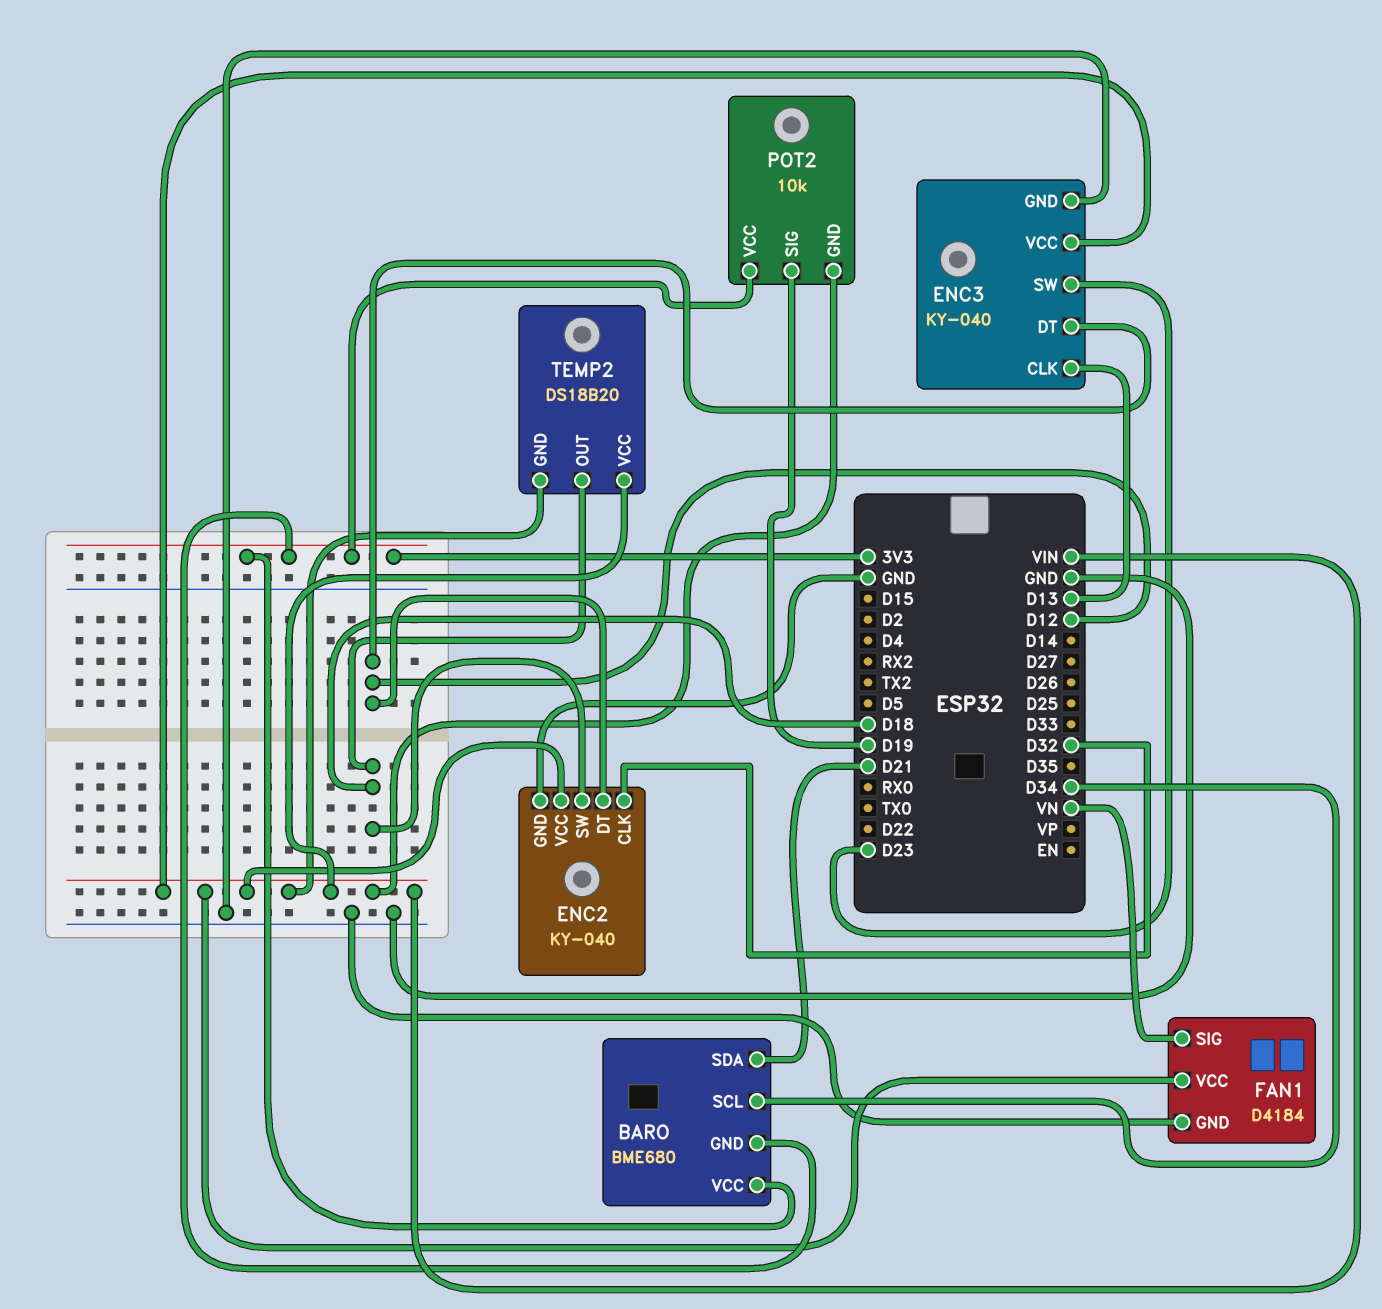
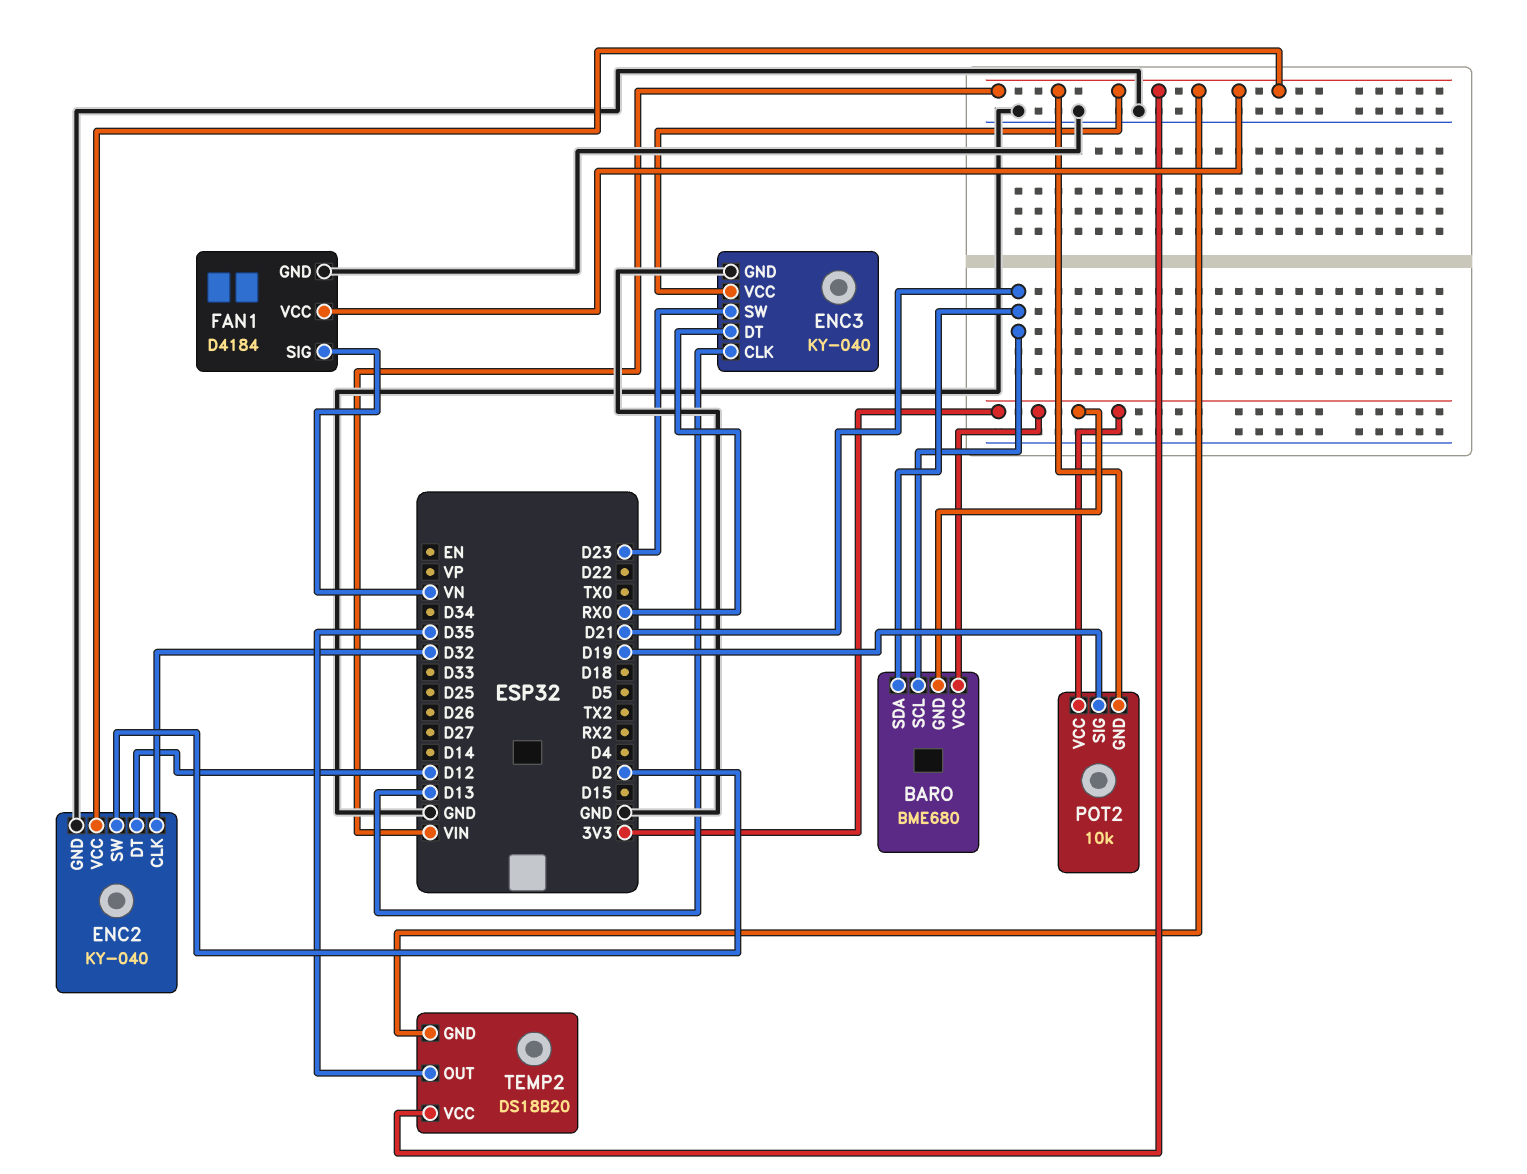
BARO pin SCL: D34 -> D21
ENC2 pin SW: D18 -> D2
ENC3 pin DT: D12 -> RX0
TEMP2 pin OUT: D18 -> D35

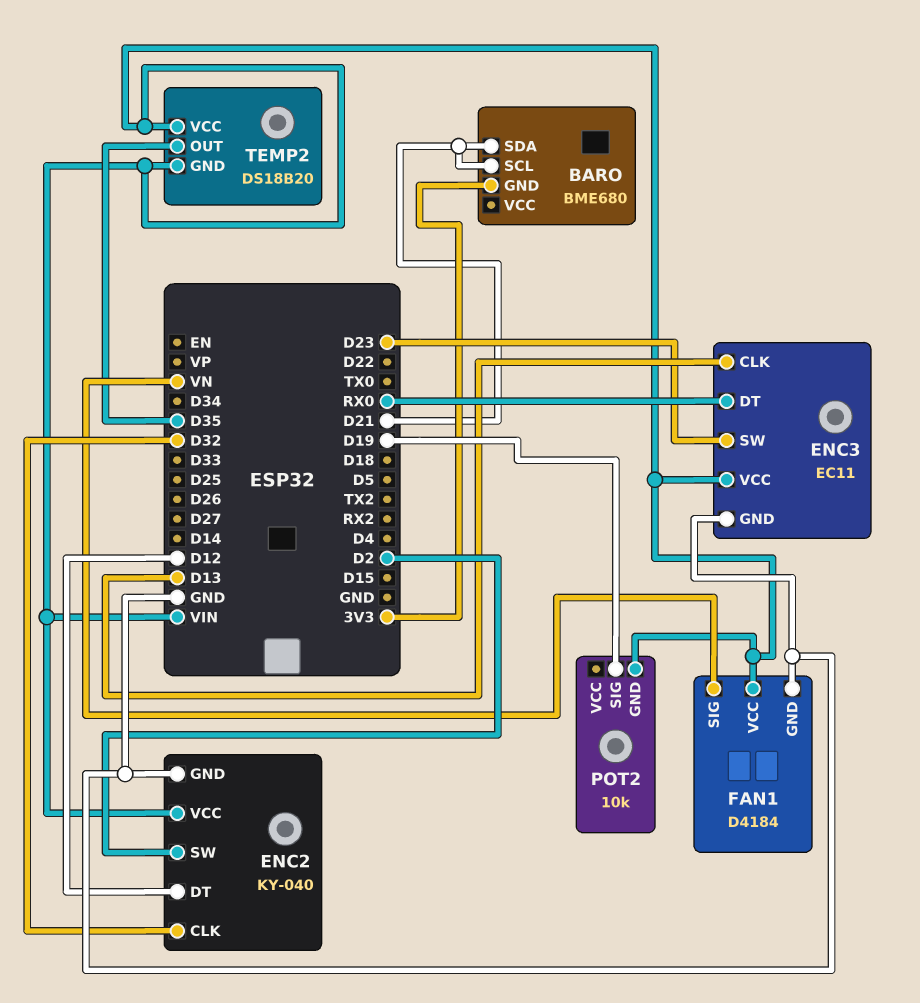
BARO pin VCC: 3V3 -> none
ENC3: KY-040 -> EC11
POT2 pin VCC: 3V3 -> none

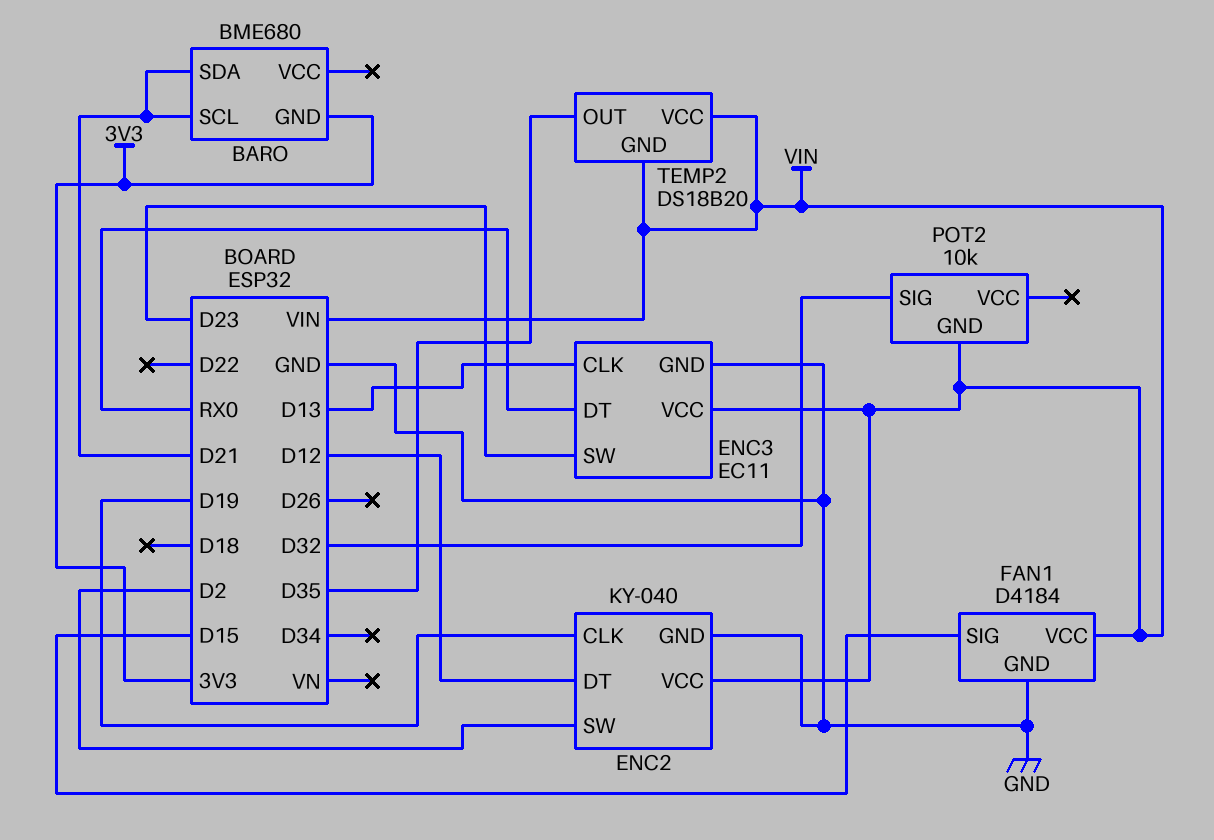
ENC2 pin CLK: D32 -> D19
FAN1 pin SIG: VN -> D15
POT2 pin SIG: D19 -> D32

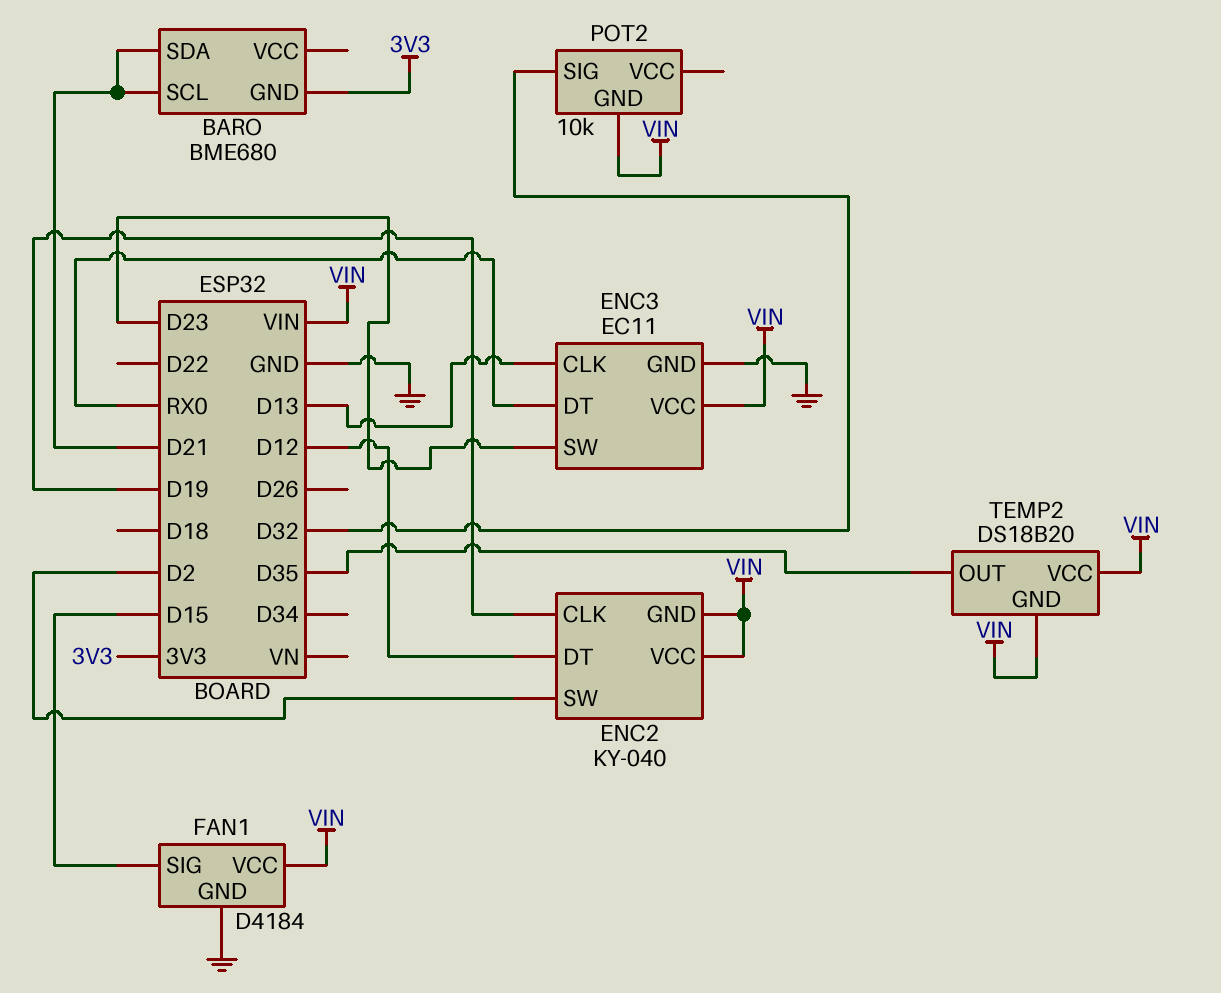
ENC2 pin GND: GND -> VIN

